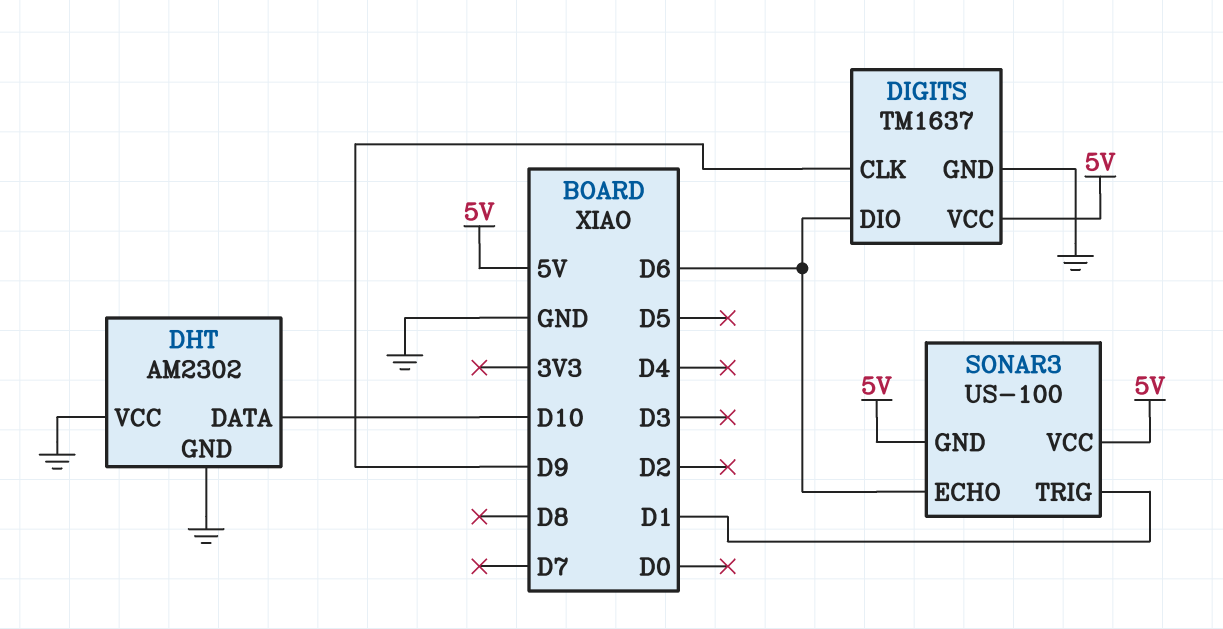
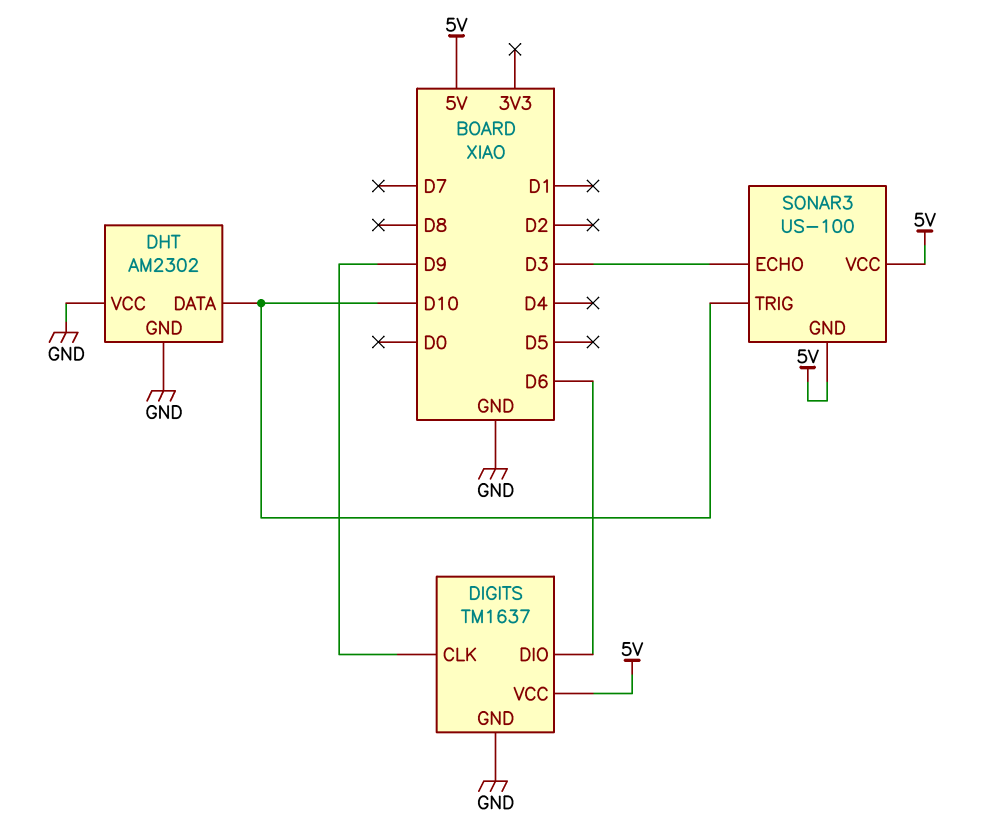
SONAR3 pin ECHO: D6 -> D3
SONAR3 pin TRIG: D1 -> D10

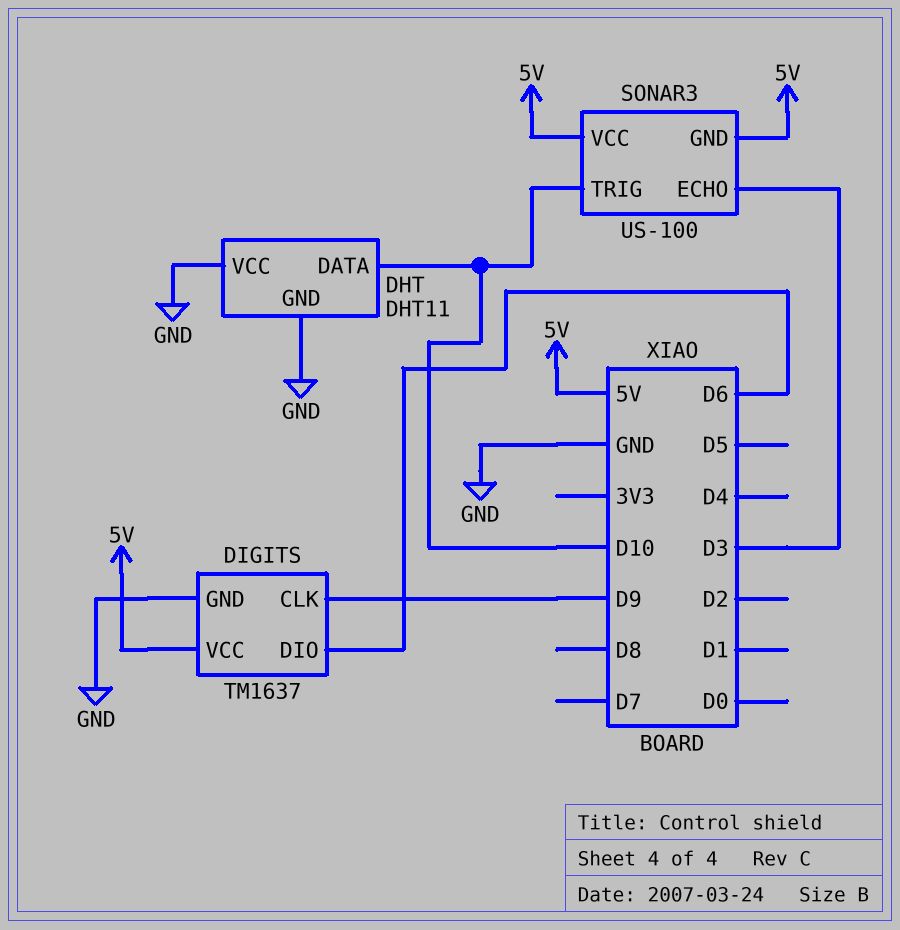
DHT: AM2302 -> DHT11

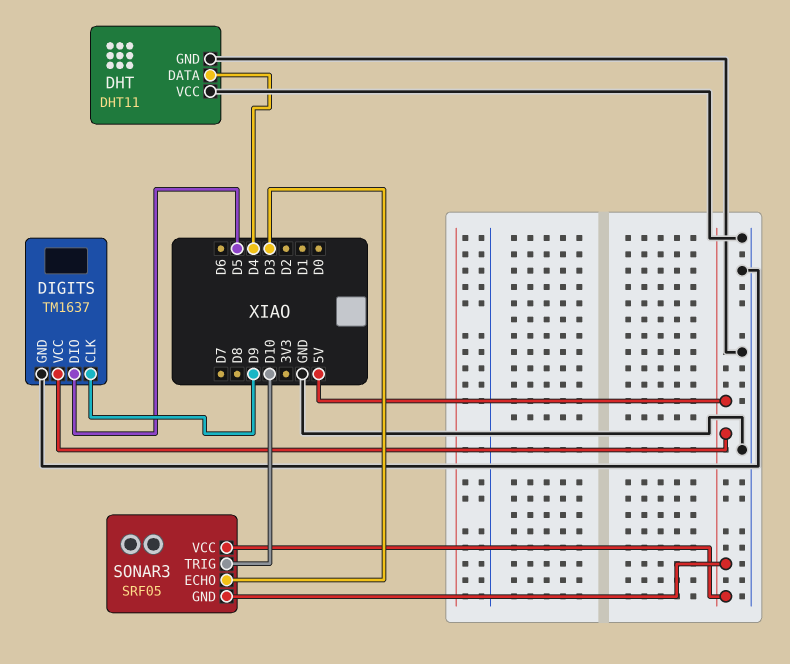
DHT pin DATA: D10 -> D4
DIGITS pin DIO: D6 -> D5
SONAR3: US-100 -> SRF05

